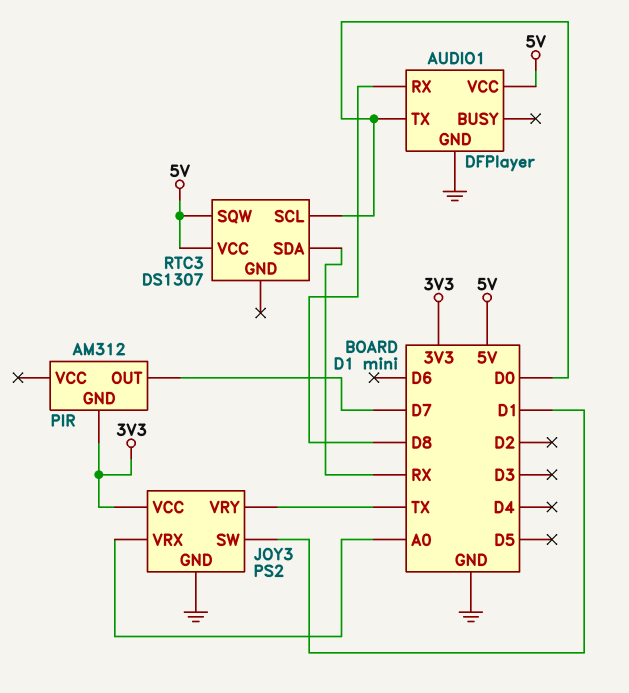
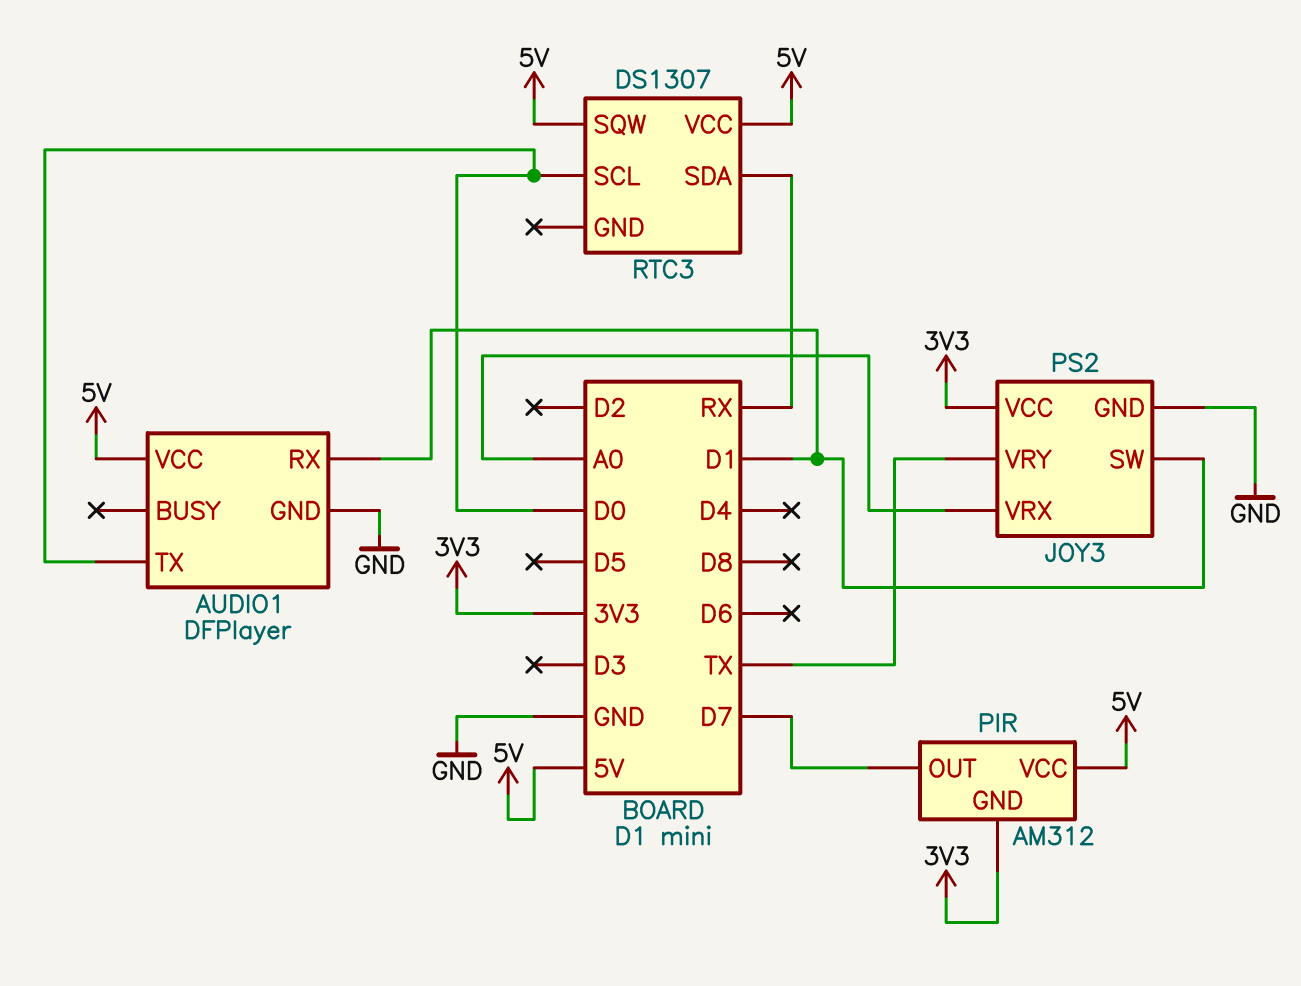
AUDIO1 pin RX: D8 -> D1
PIR pin VCC: none -> 5V

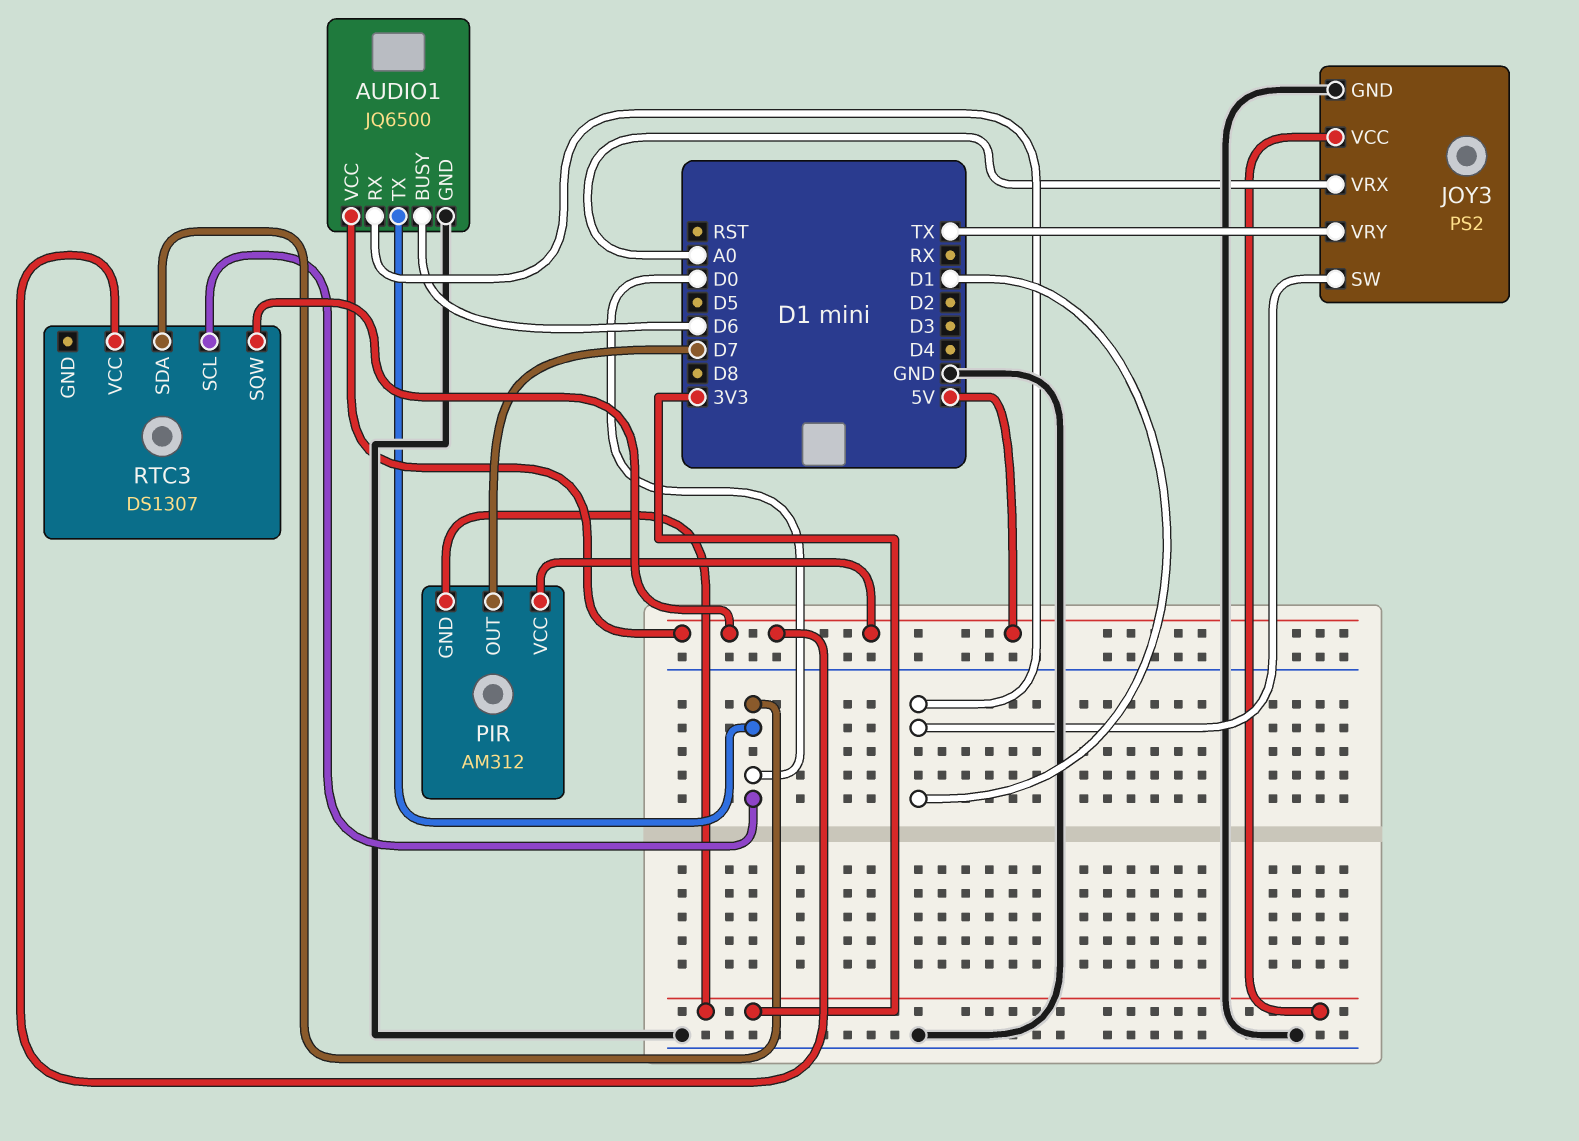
AUDIO1: DFPlayer -> JQ6500
AUDIO1 pin BUSY: none -> D6
RTC3 pin SDA: RX -> D0

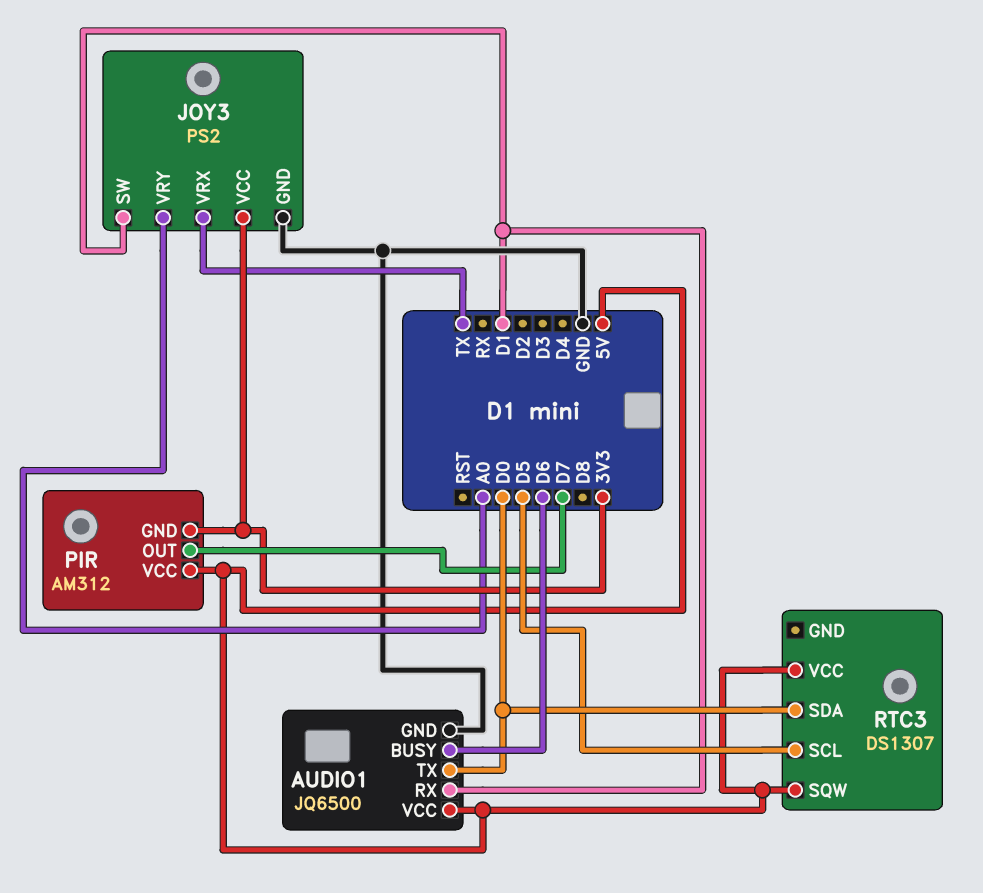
JOY3 pin VRX: A0 -> TX
JOY3 pin VRY: TX -> A0
RTC3 pin SCL: D0 -> D5

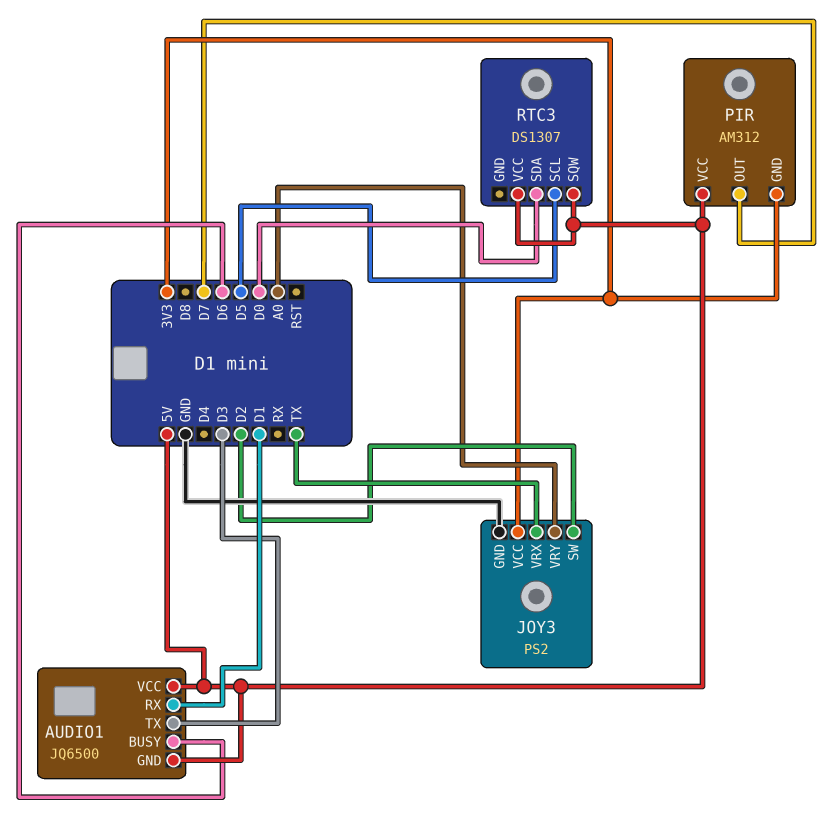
AUDIO1 pin GND: GND -> 5V
AUDIO1 pin TX: D0 -> D3
JOY3 pin SW: D1 -> D2

